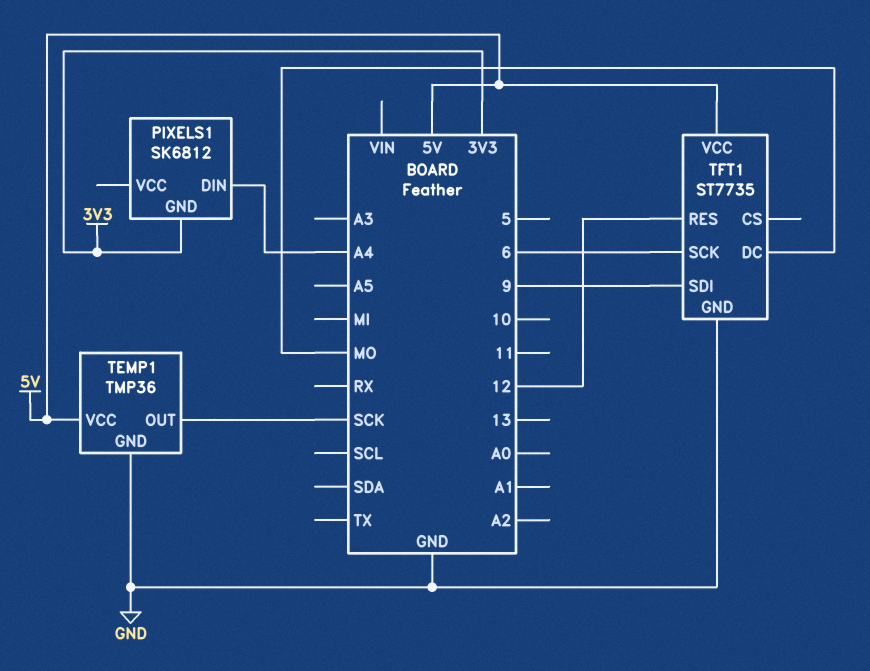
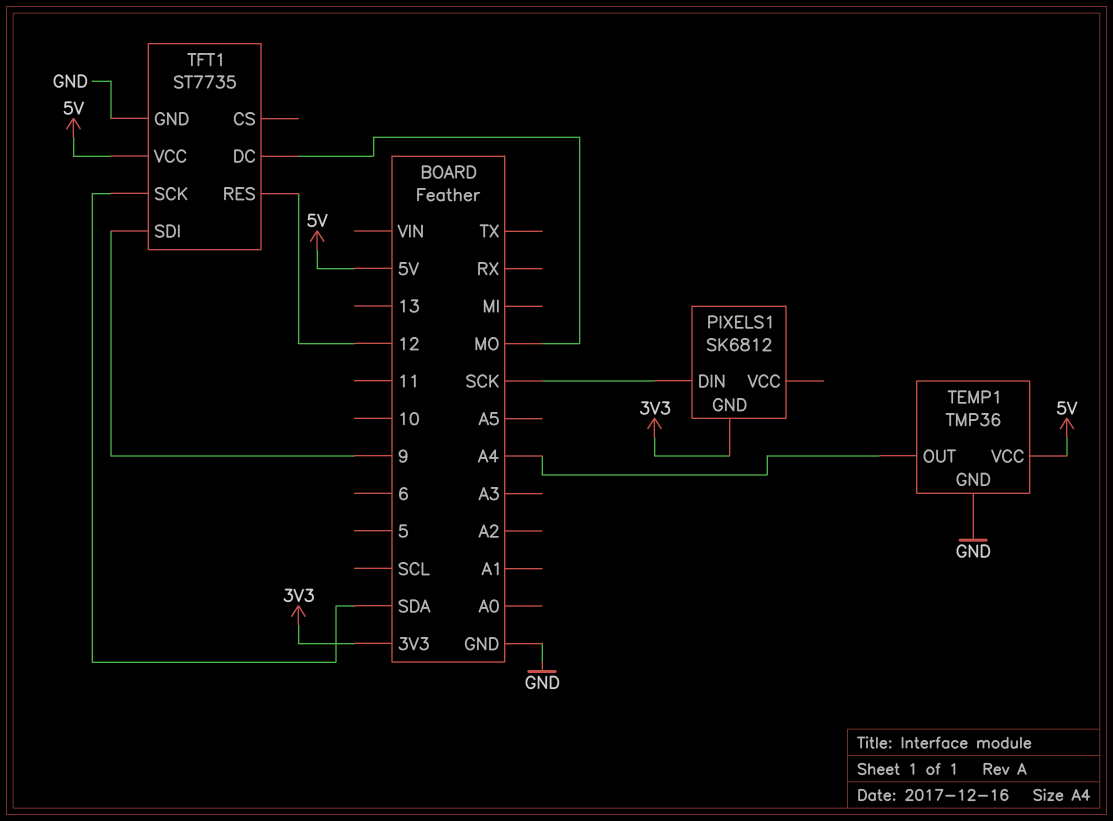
PIXELS1 pin DIN: A4 -> SCK
TEMP1 pin OUT: SCK -> A4
TFT1 pin SCK: 6 -> SDA

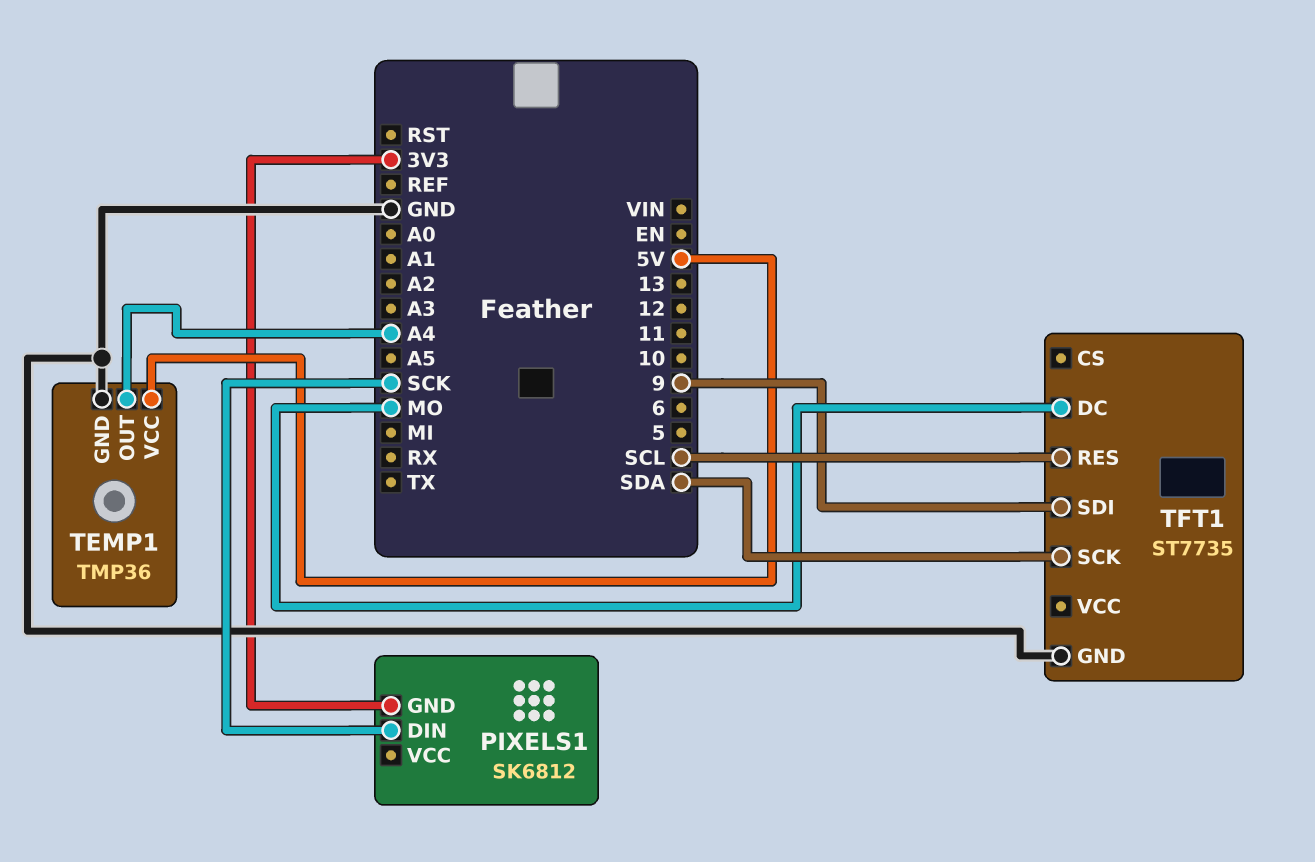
TFT1 pin RES: 12 -> SCL
TFT1 pin VCC: 5V -> none

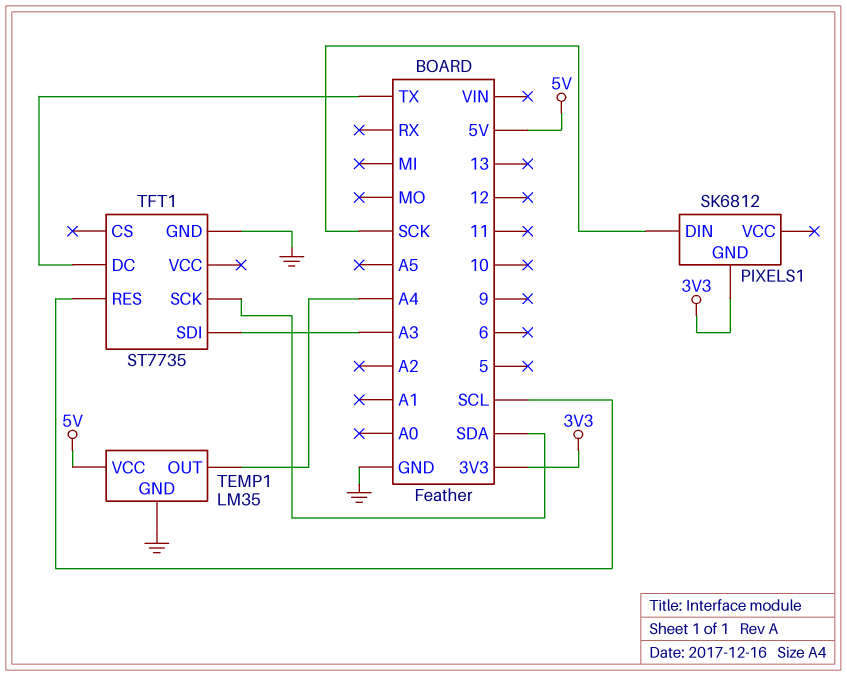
TEMP1: TMP36 -> LM35
TFT1 pin DC: MO -> TX
TFT1 pin SDI: 9 -> A3

